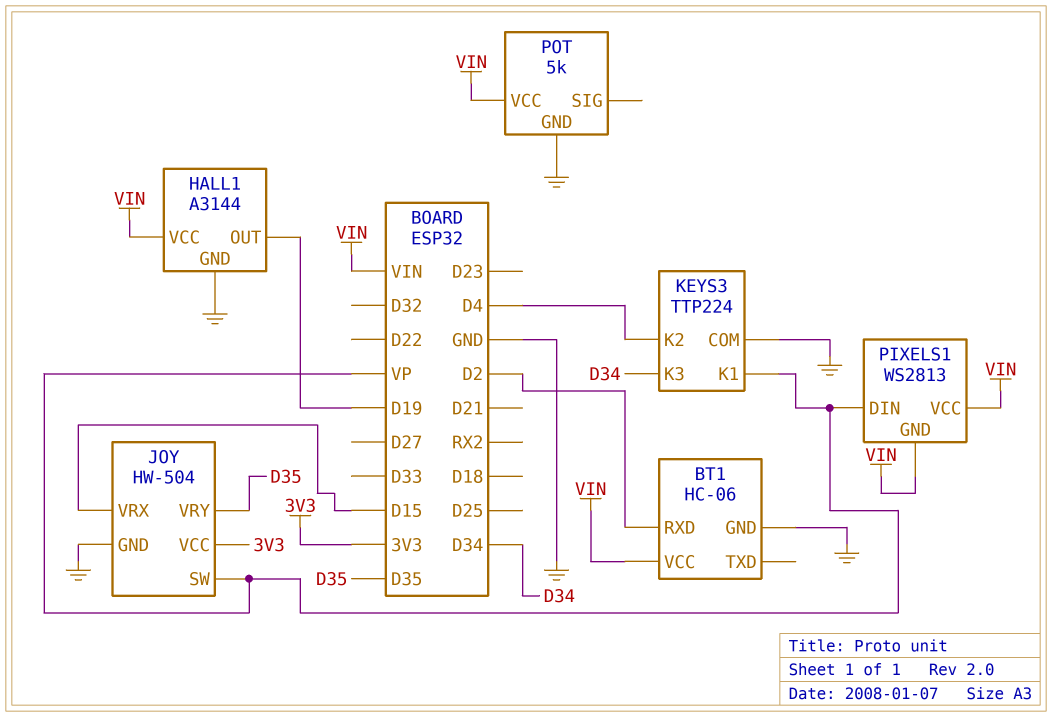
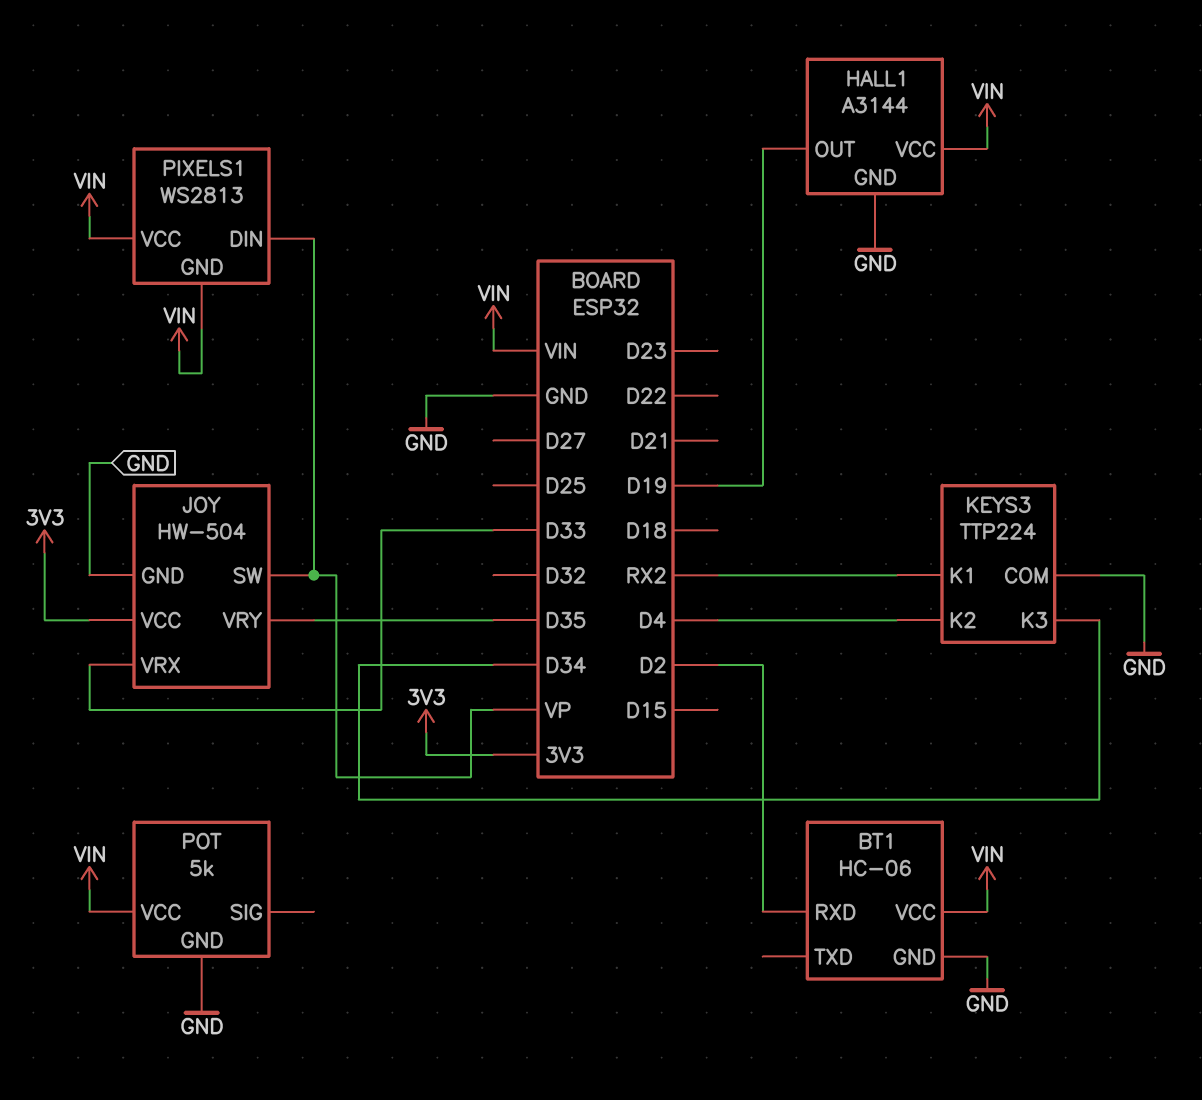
JOY pin VRX: D15 -> D33
KEYS3 pin K1: VP -> RX2

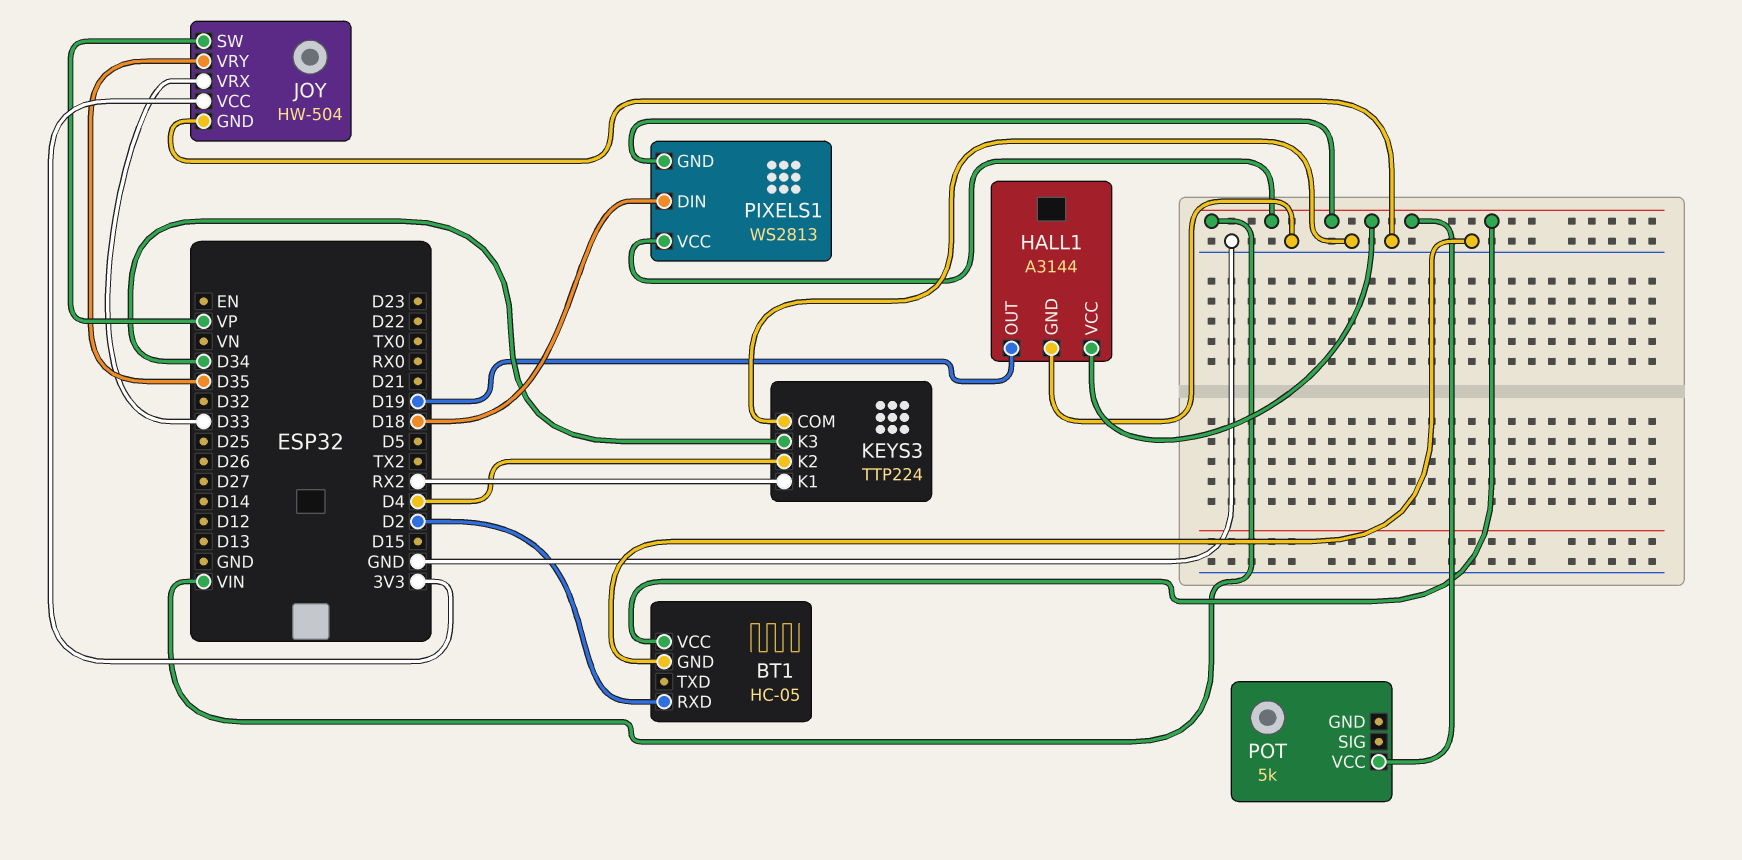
BT1: HC-06 -> HC-05
PIXELS1 pin DIN: VP -> D18
POT pin GND: GND -> none

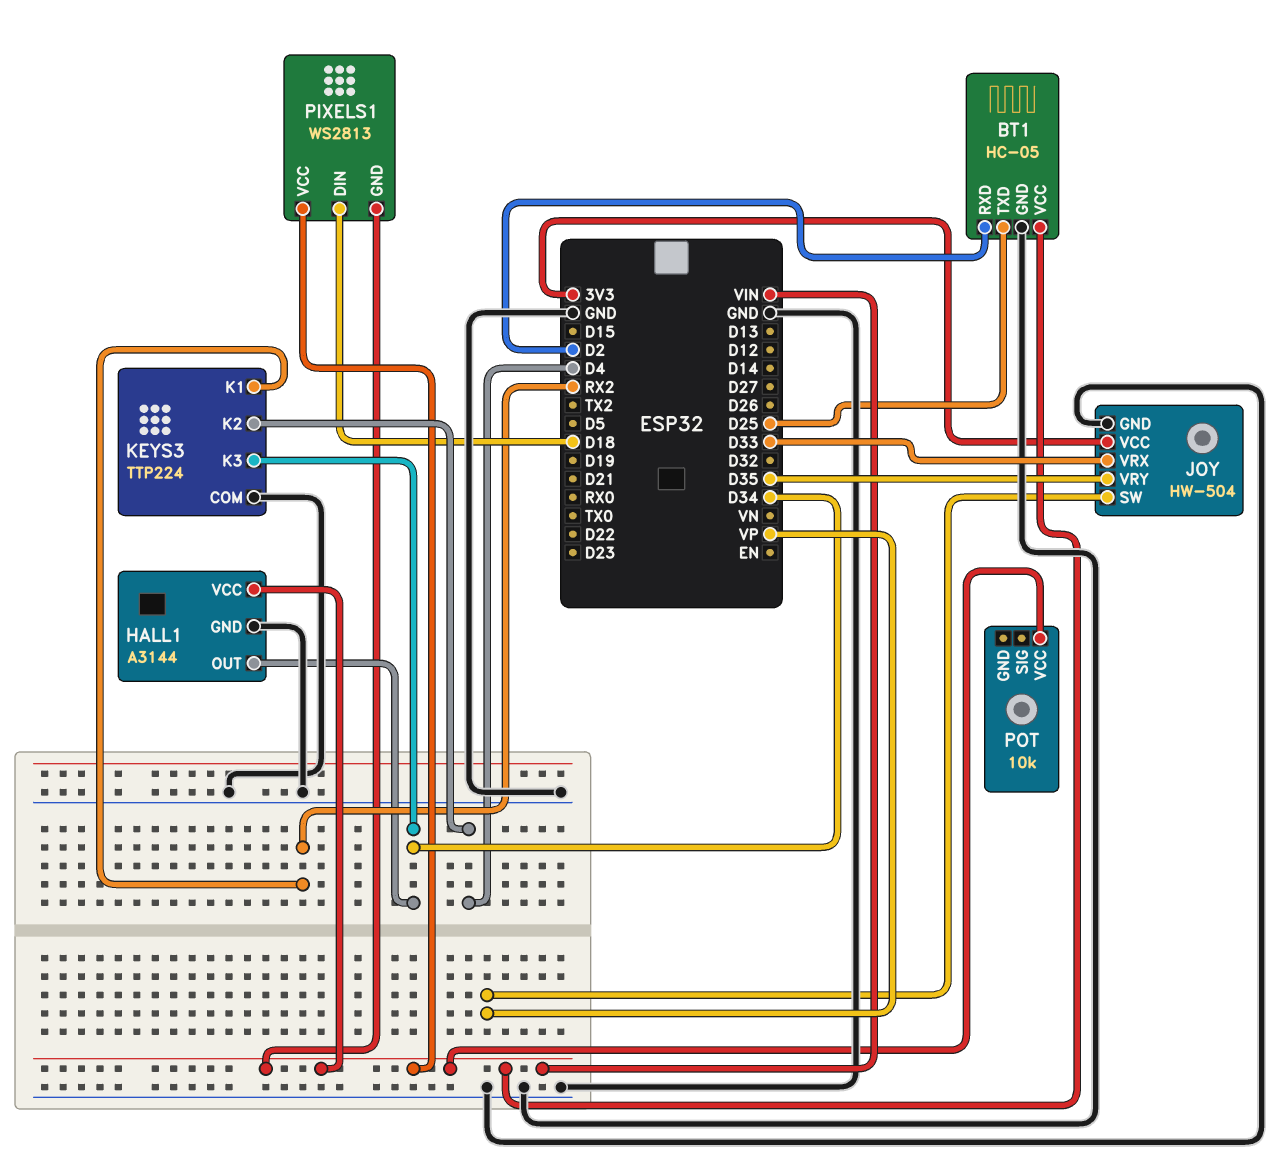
BT1 pin TXD: none -> D25
HALL1 pin OUT: D19 -> D34
POT: 5k -> 10k

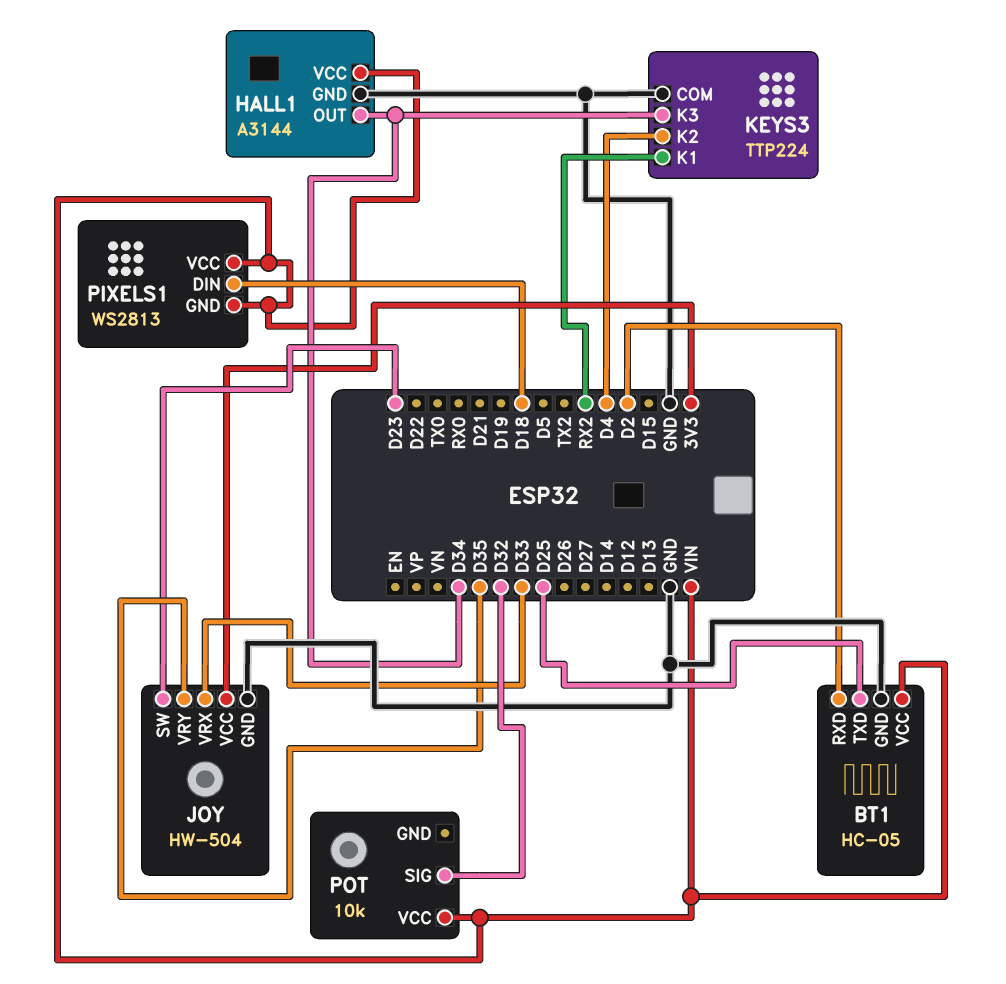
JOY pin SW: VP -> D23
POT pin SIG: none -> D32

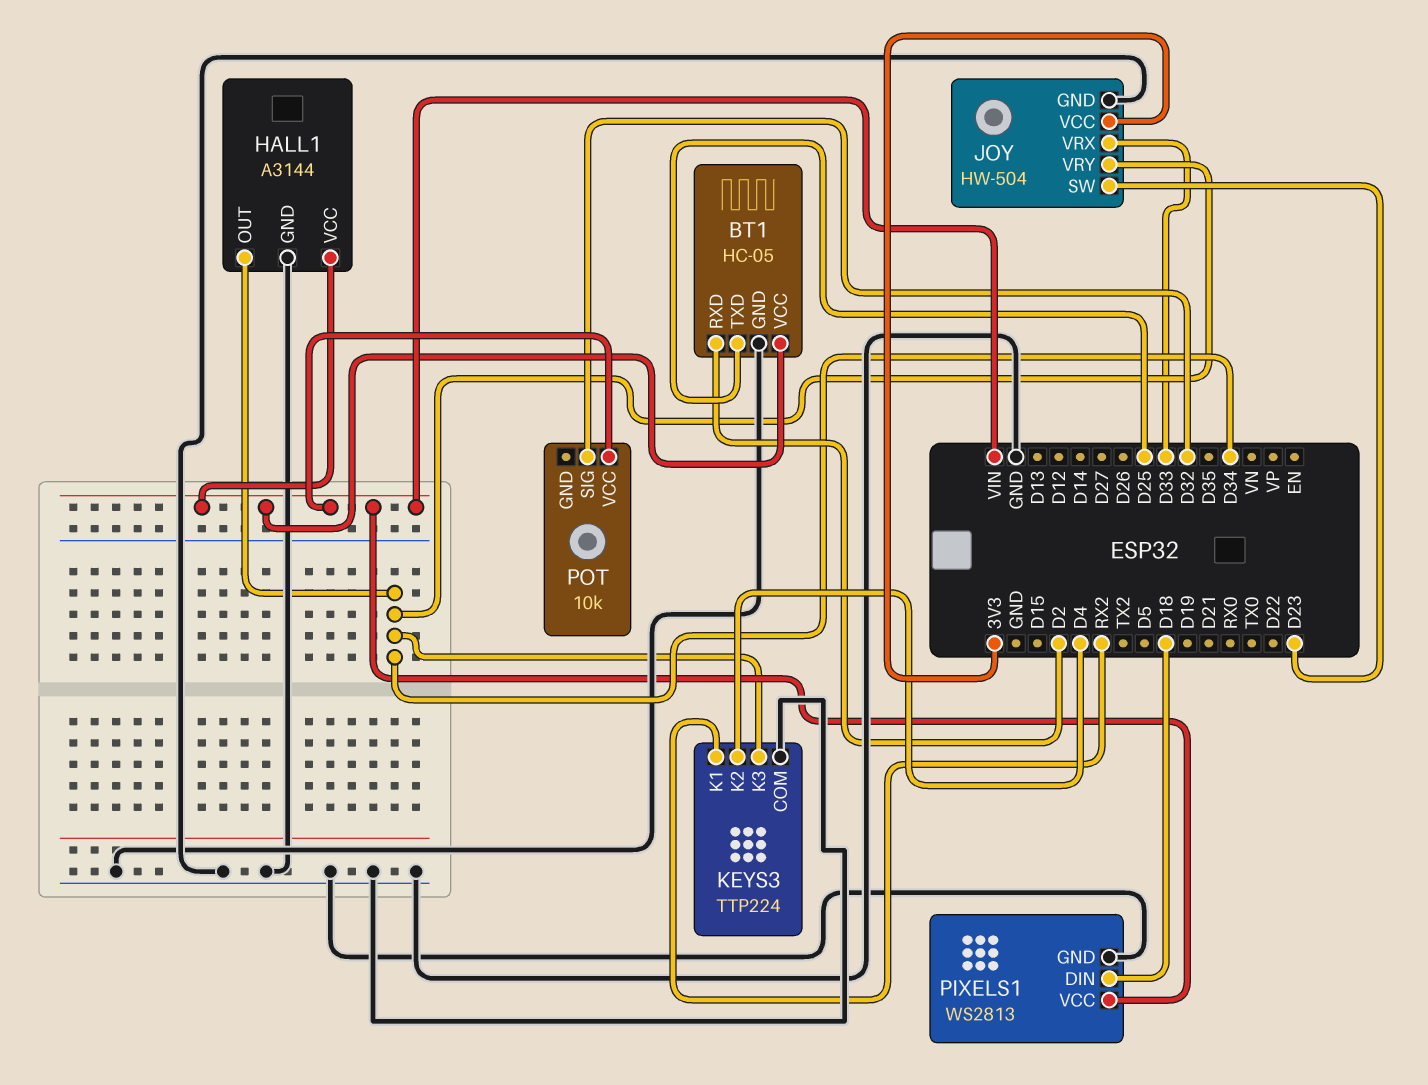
JOY pin VRY: D35 -> D34
PIXELS1 pin GND: VIN -> GND

